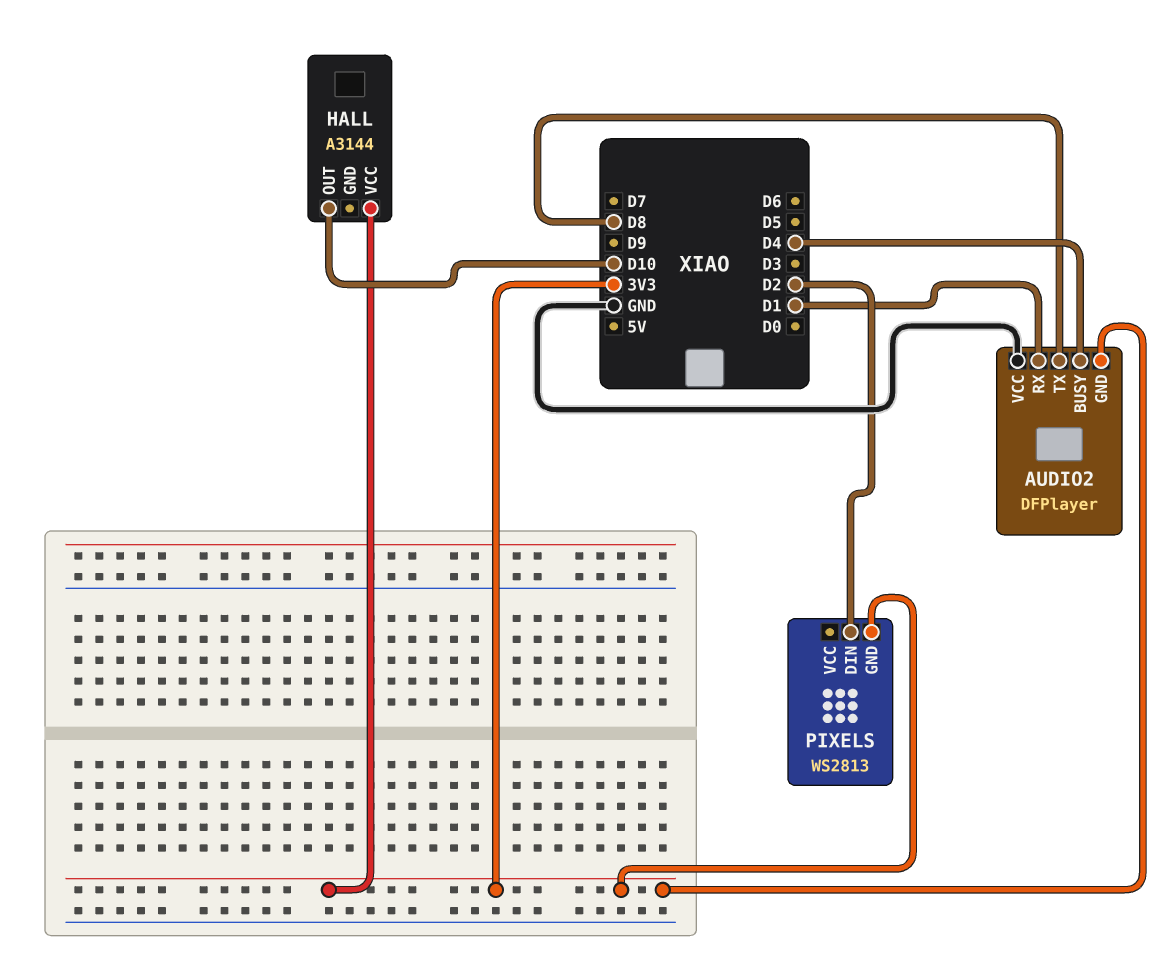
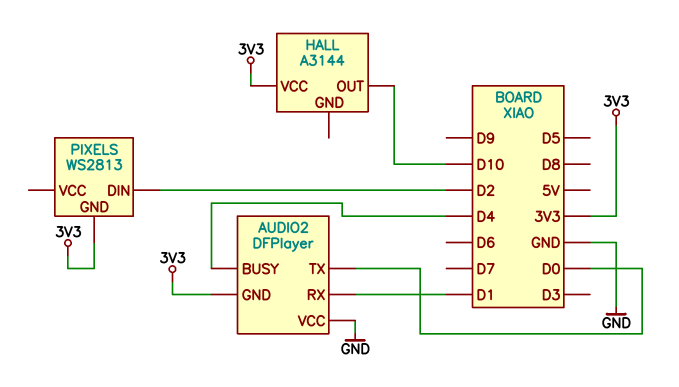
AUDIO2 pin TX: D8 -> D0

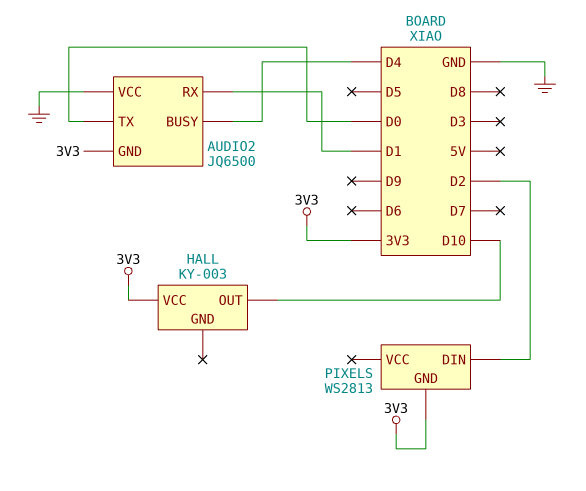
AUDIO2: DFPlayer -> JQ6500
HALL: A3144 -> KY-003

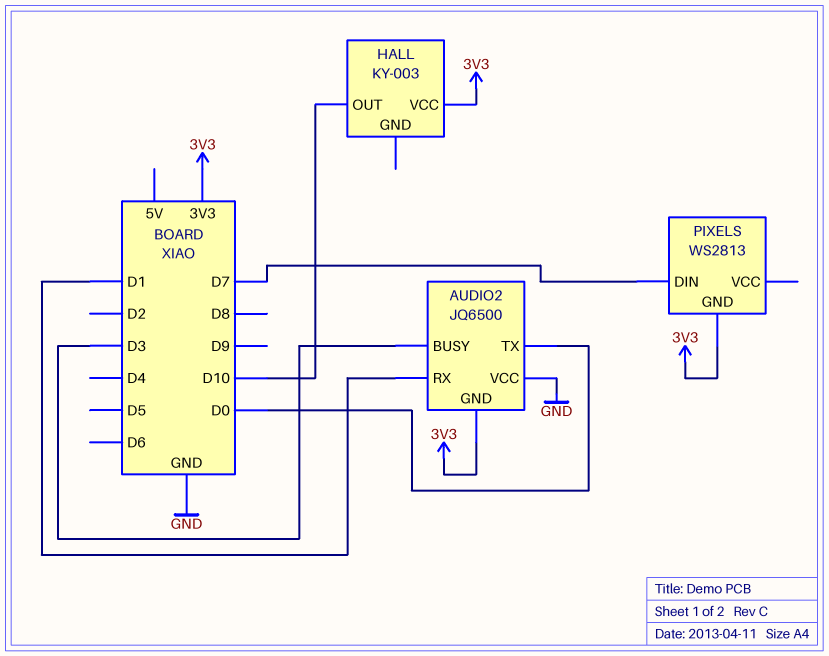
AUDIO2 pin BUSY: D4 -> D3
PIXELS pin DIN: D2 -> D7

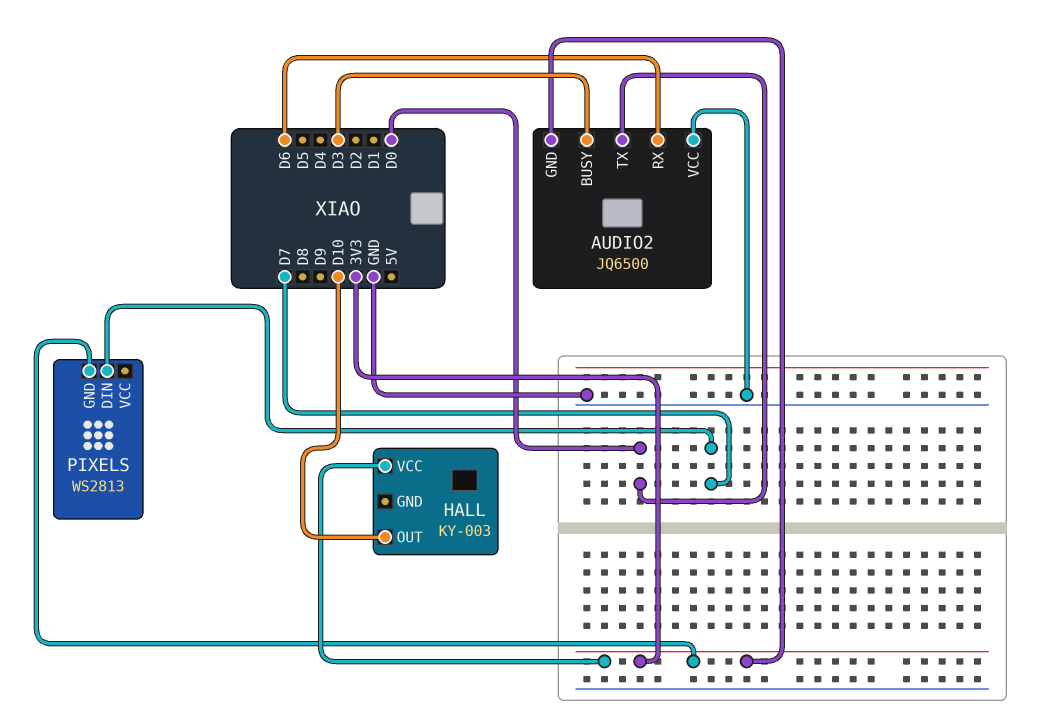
AUDIO2 pin RX: D1 -> D6

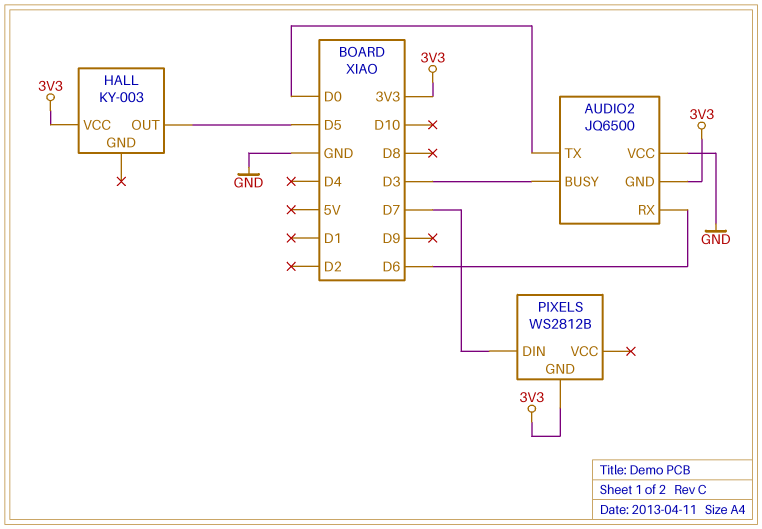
HALL pin OUT: D10 -> D5
PIXELS: WS2813 -> WS2812B

